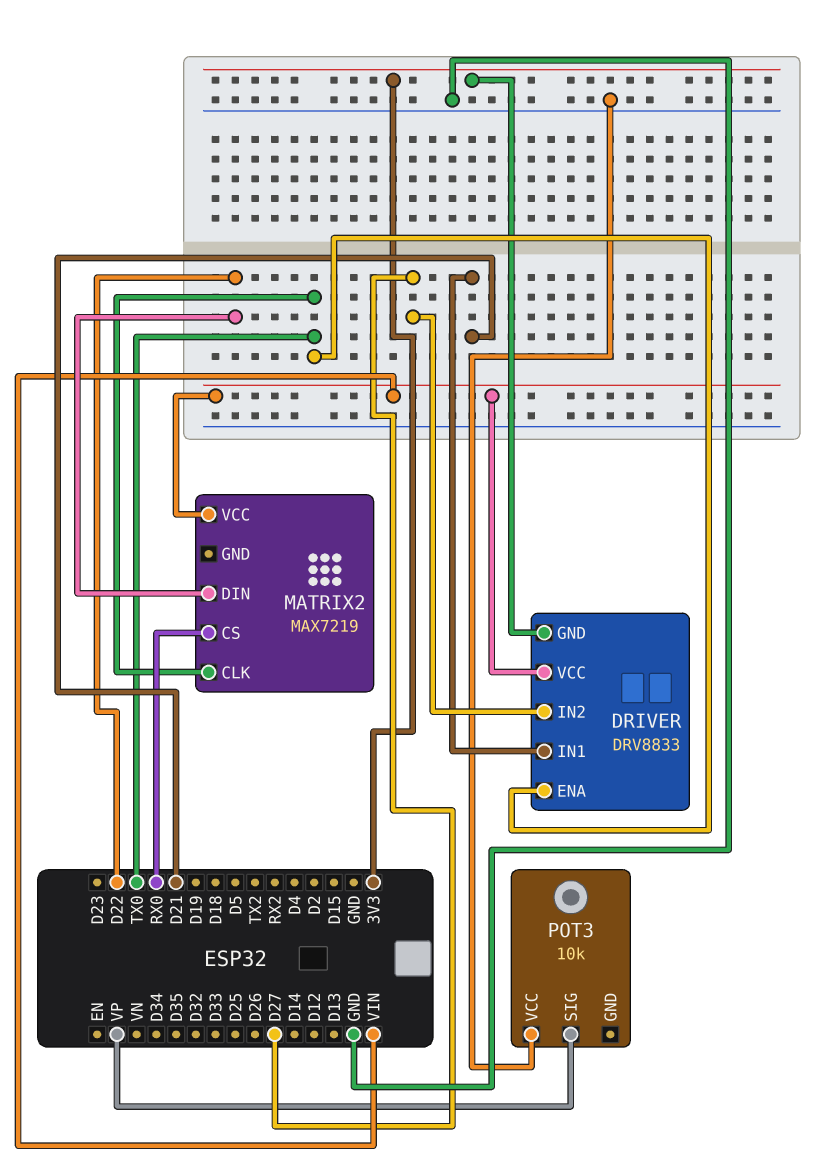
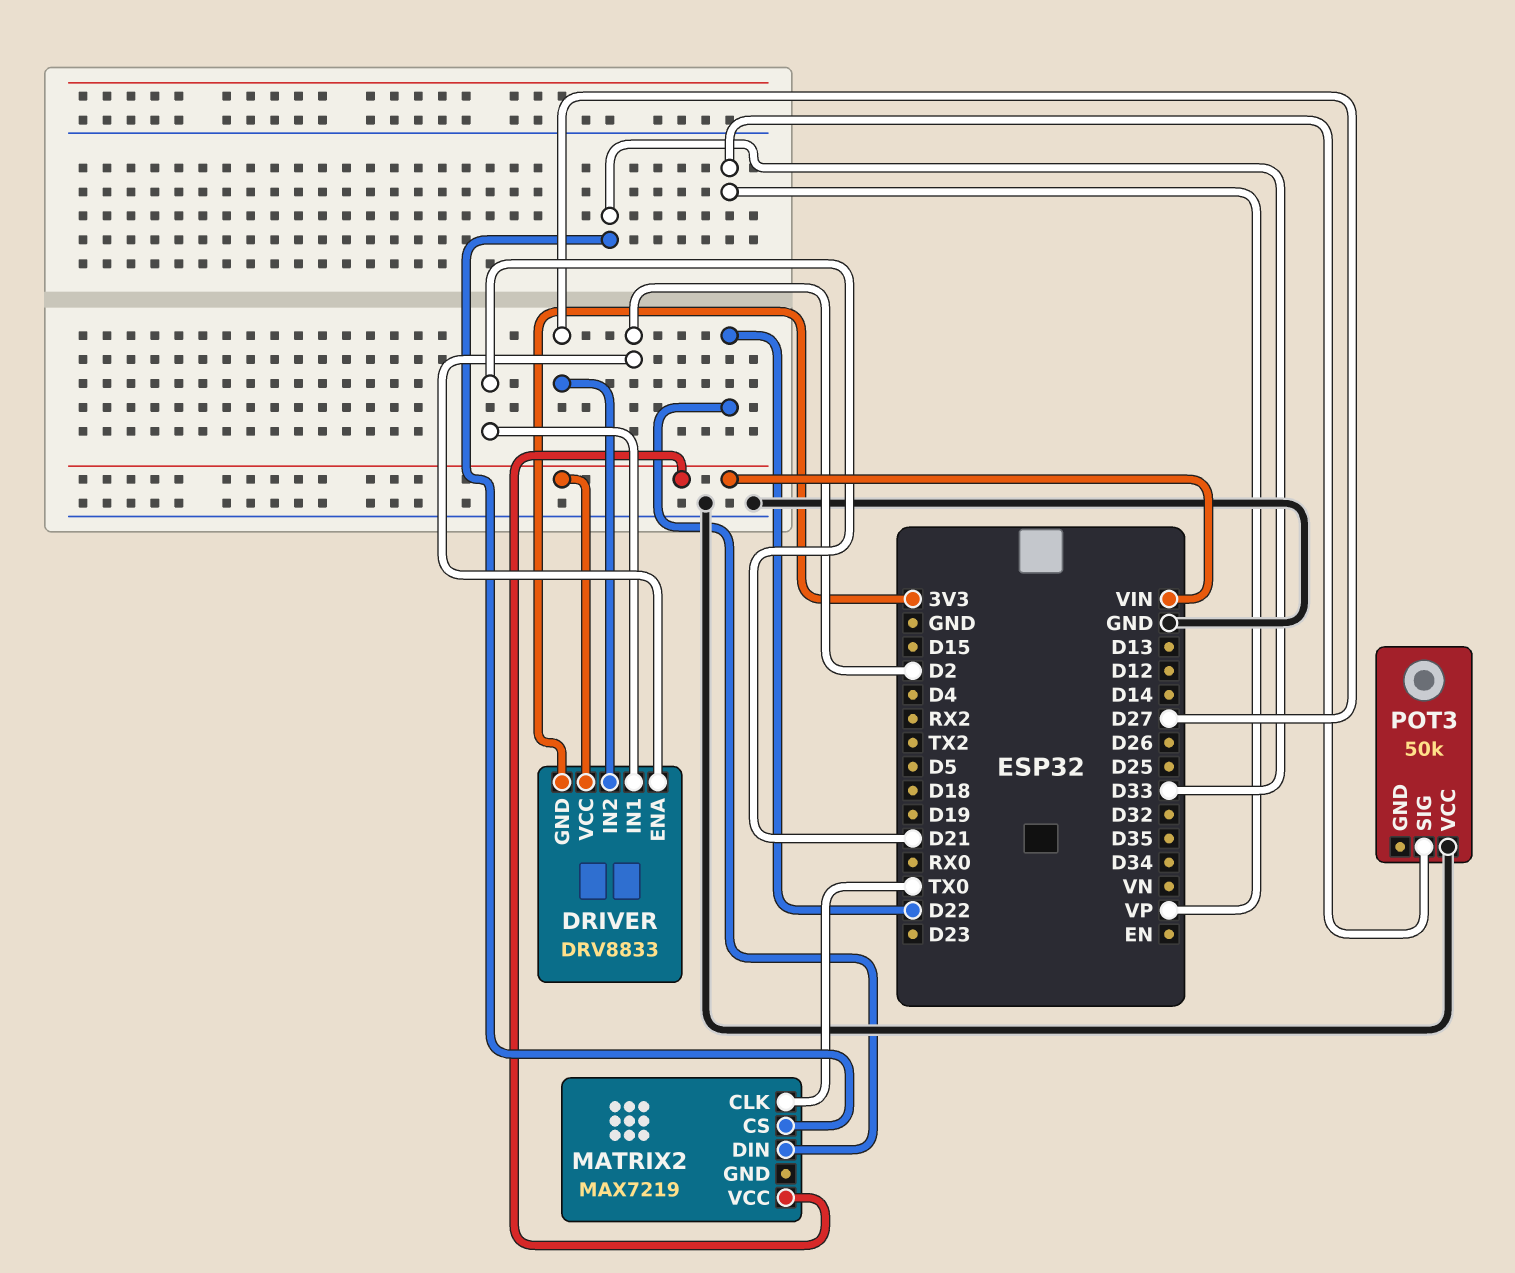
DRIVER pin ENA: TX0 -> D2
MATRIX2 pin CS: RX0 -> D33
POT3: 10k -> 50k

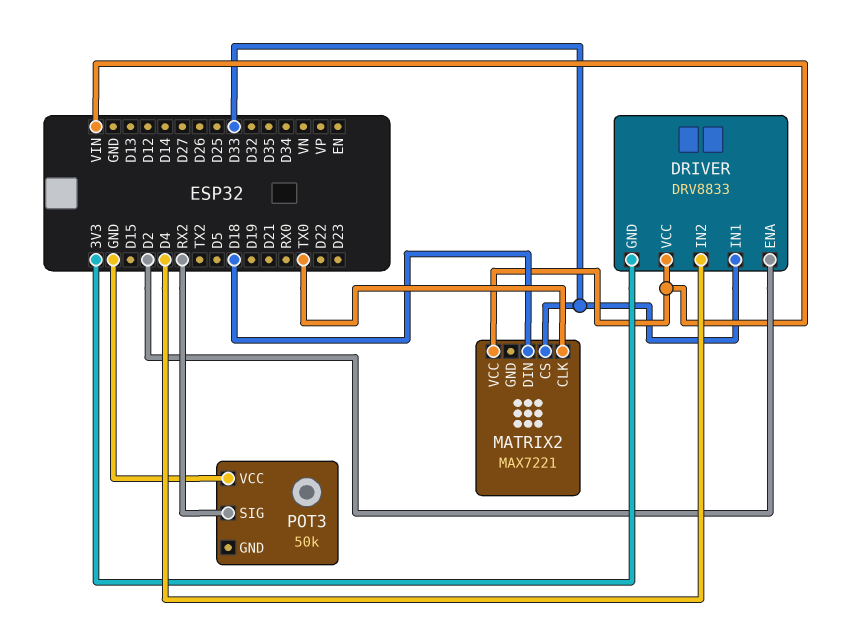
DRIVER pin IN1: D21 -> D33
DRIVER pin IN2: D27 -> D4
MATRIX2: MAX7219 -> MAX7221
MATRIX2 pin DIN: D22 -> D18
POT3 pin SIG: VP -> RX2

